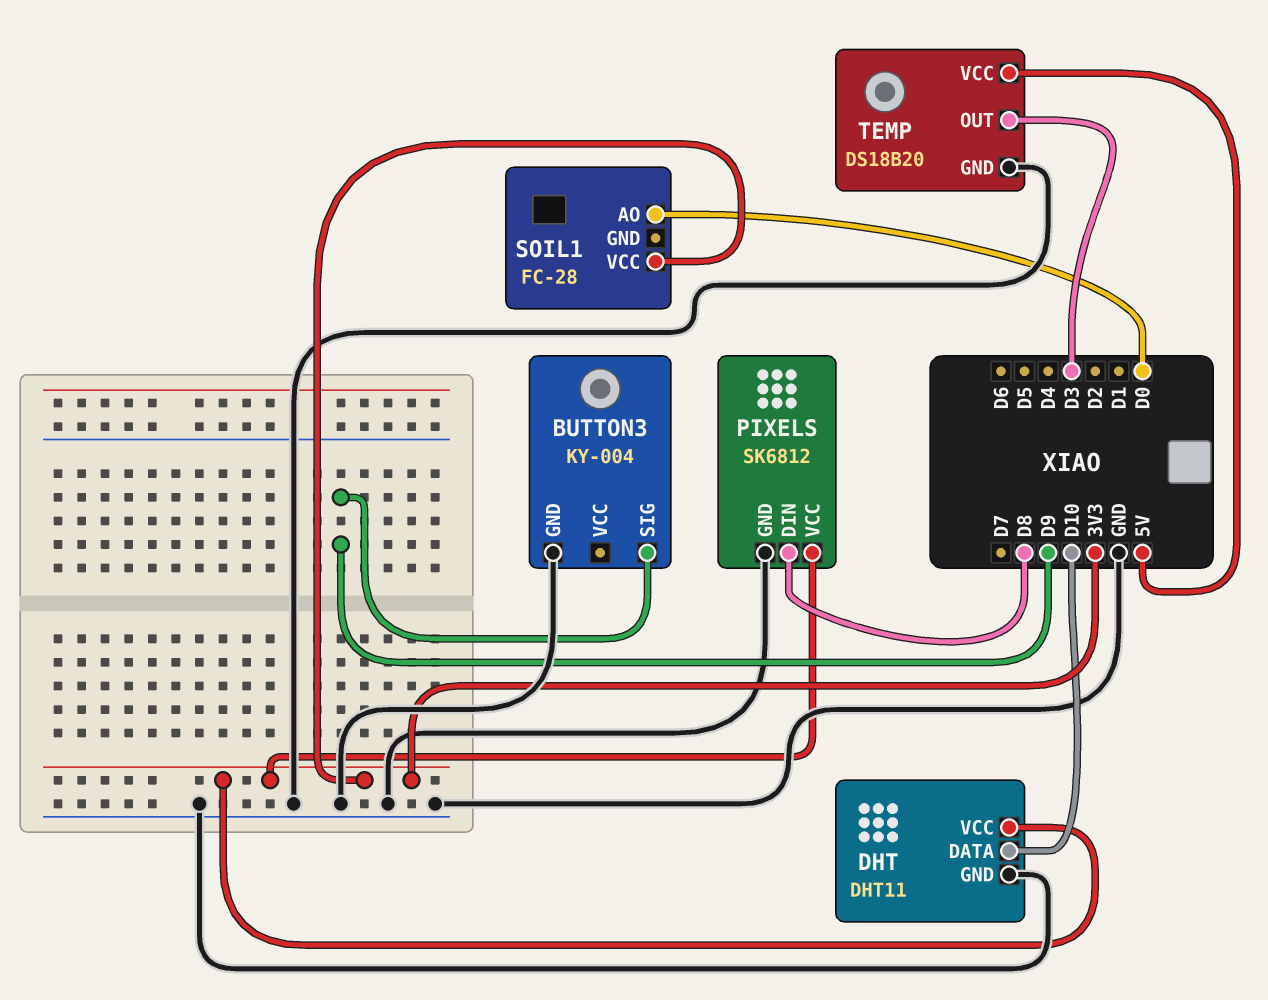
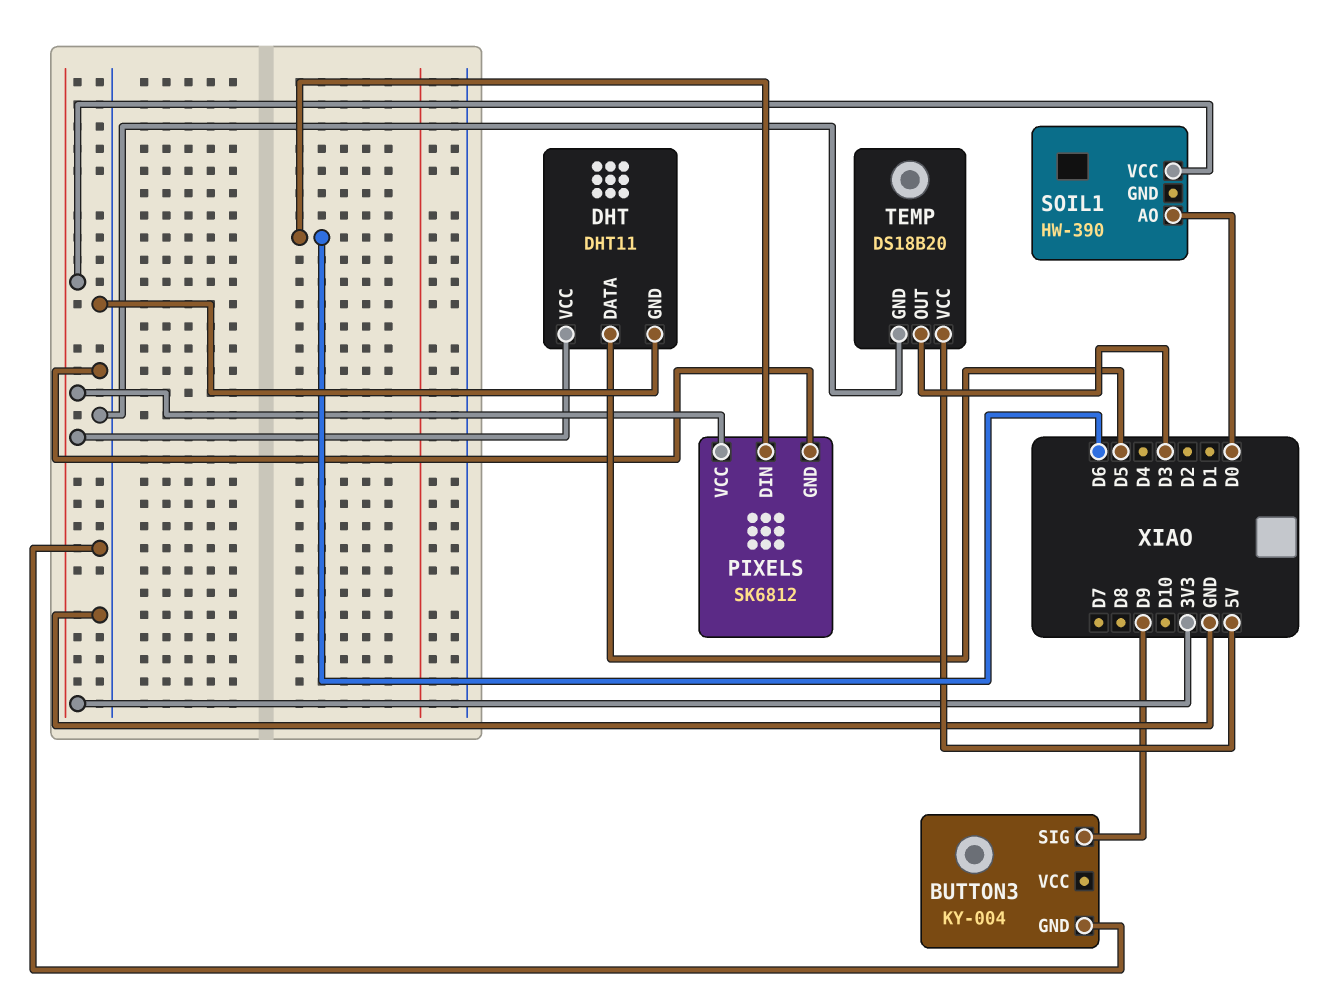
DHT pin DATA: D10 -> D5
PIXELS pin DIN: D8 -> D6
SOIL1: FC-28 -> HW-390

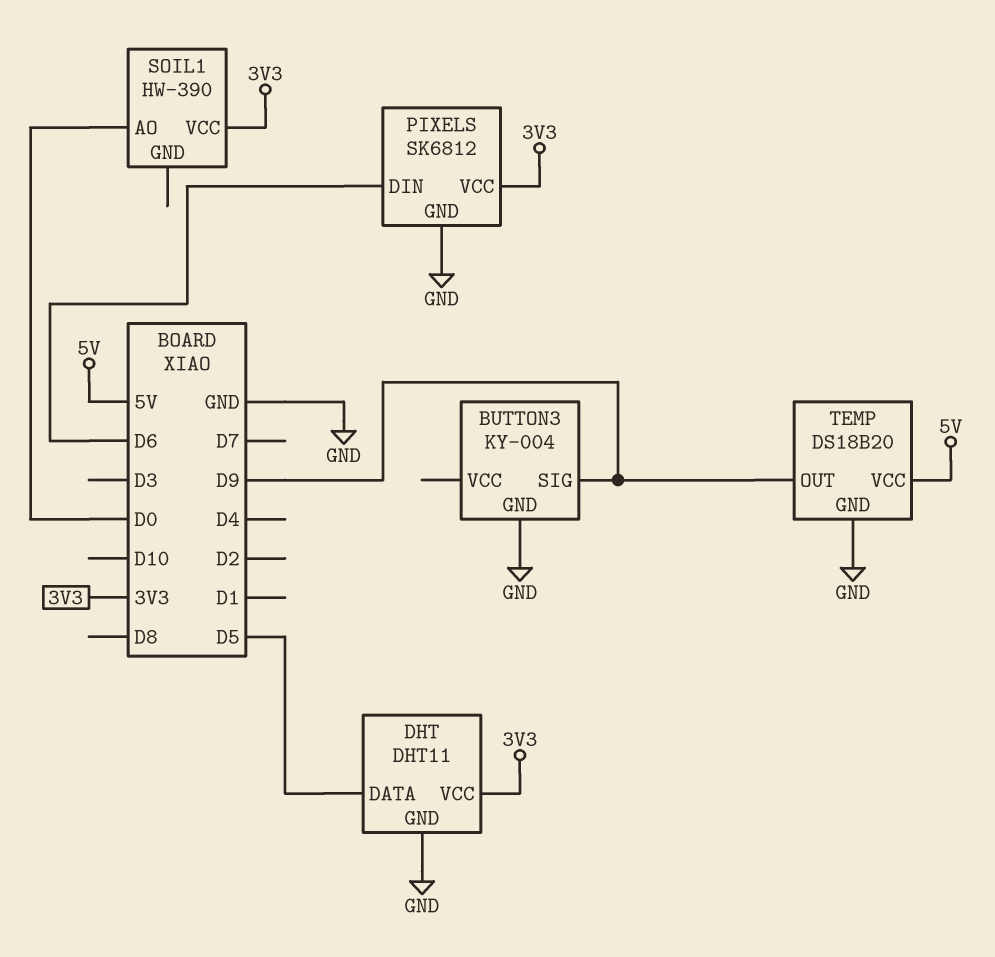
TEMP pin OUT: D3 -> D9

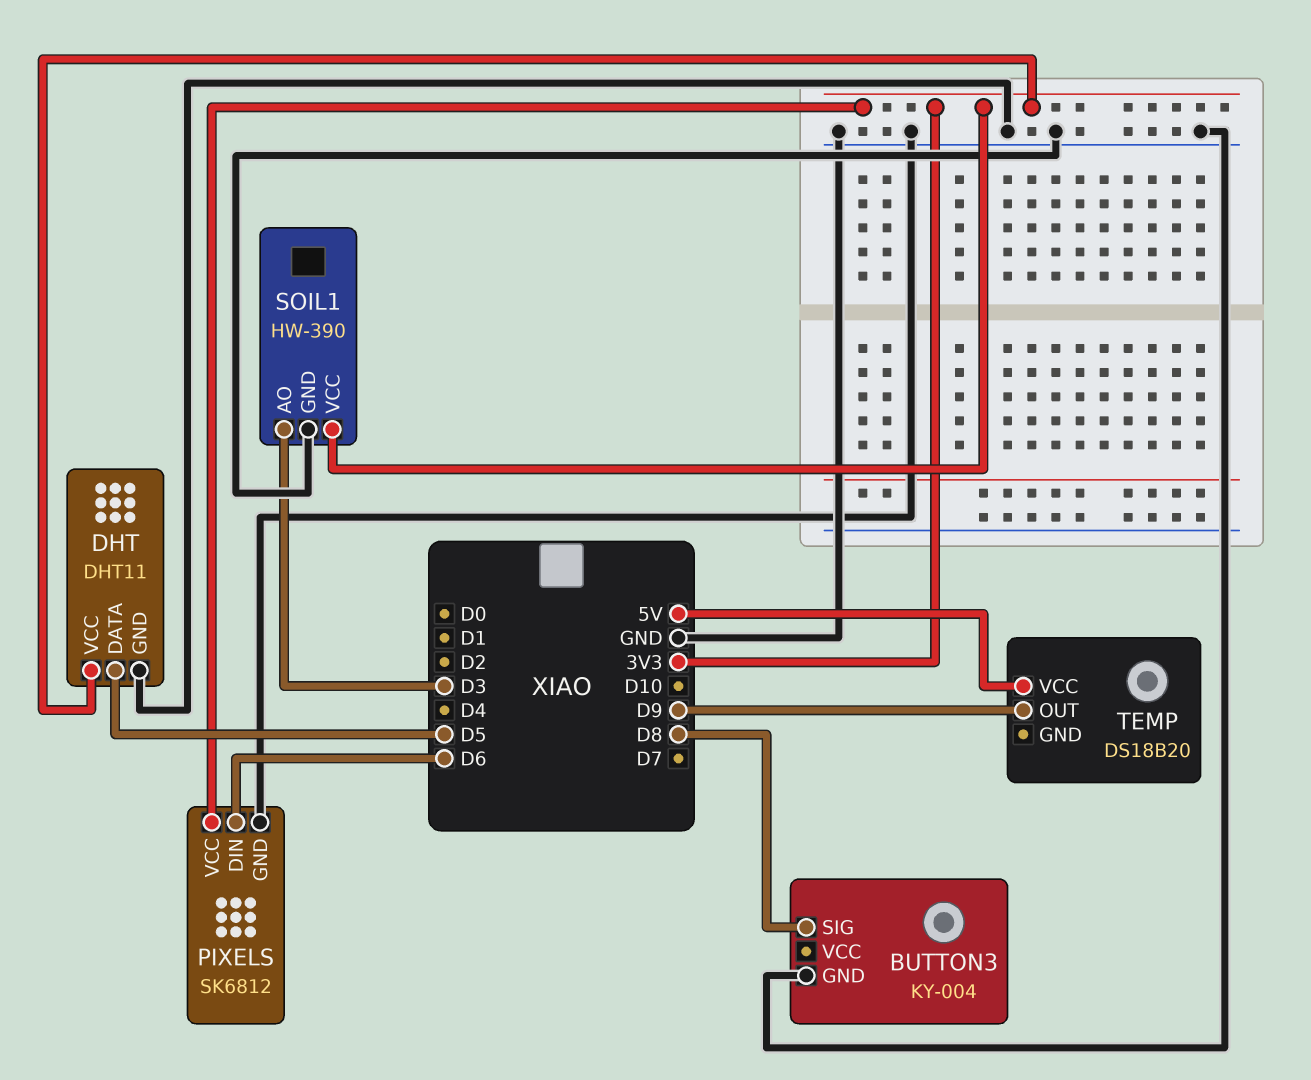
BUTTON3 pin SIG: D9 -> D8
SOIL1 pin AO: D0 -> D3
SOIL1 pin GND: none -> GND
TEMP pin GND: GND -> none

